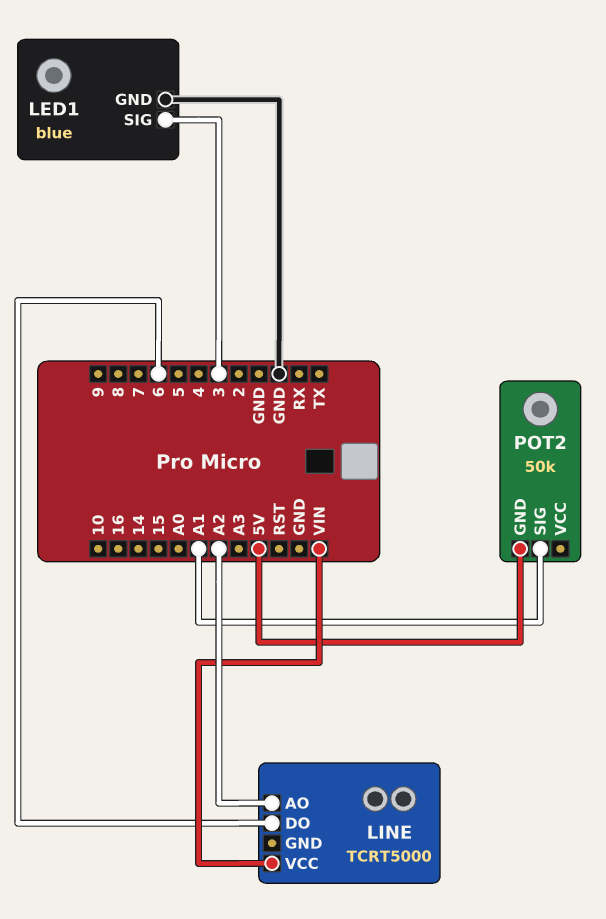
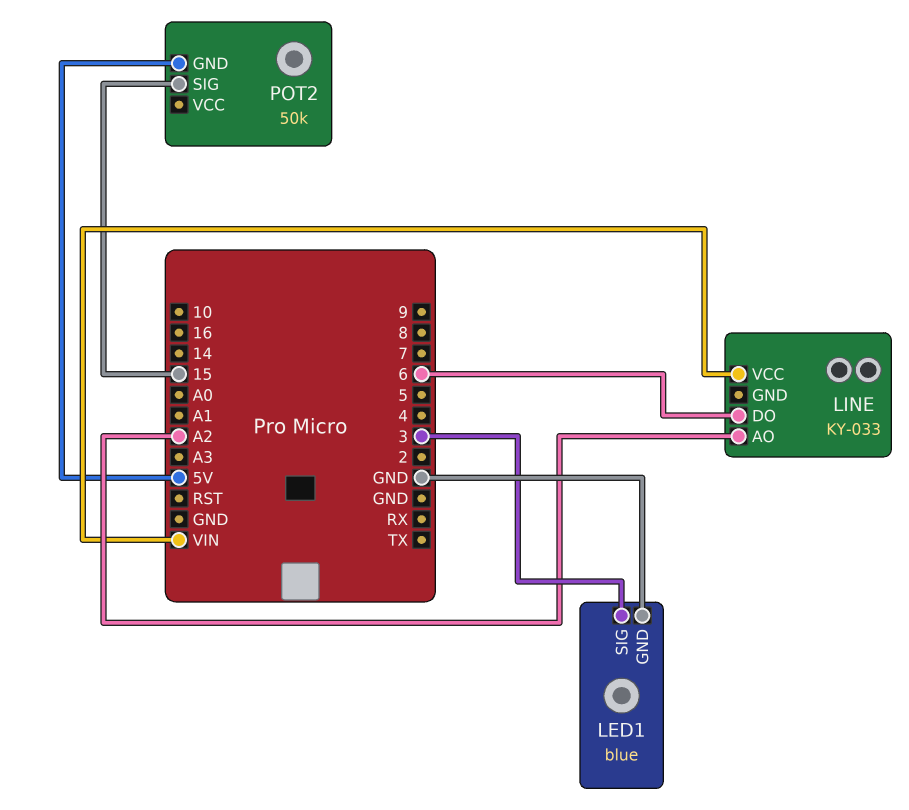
LINE: TCRT5000 -> KY-033
POT2 pin SIG: A1 -> 15

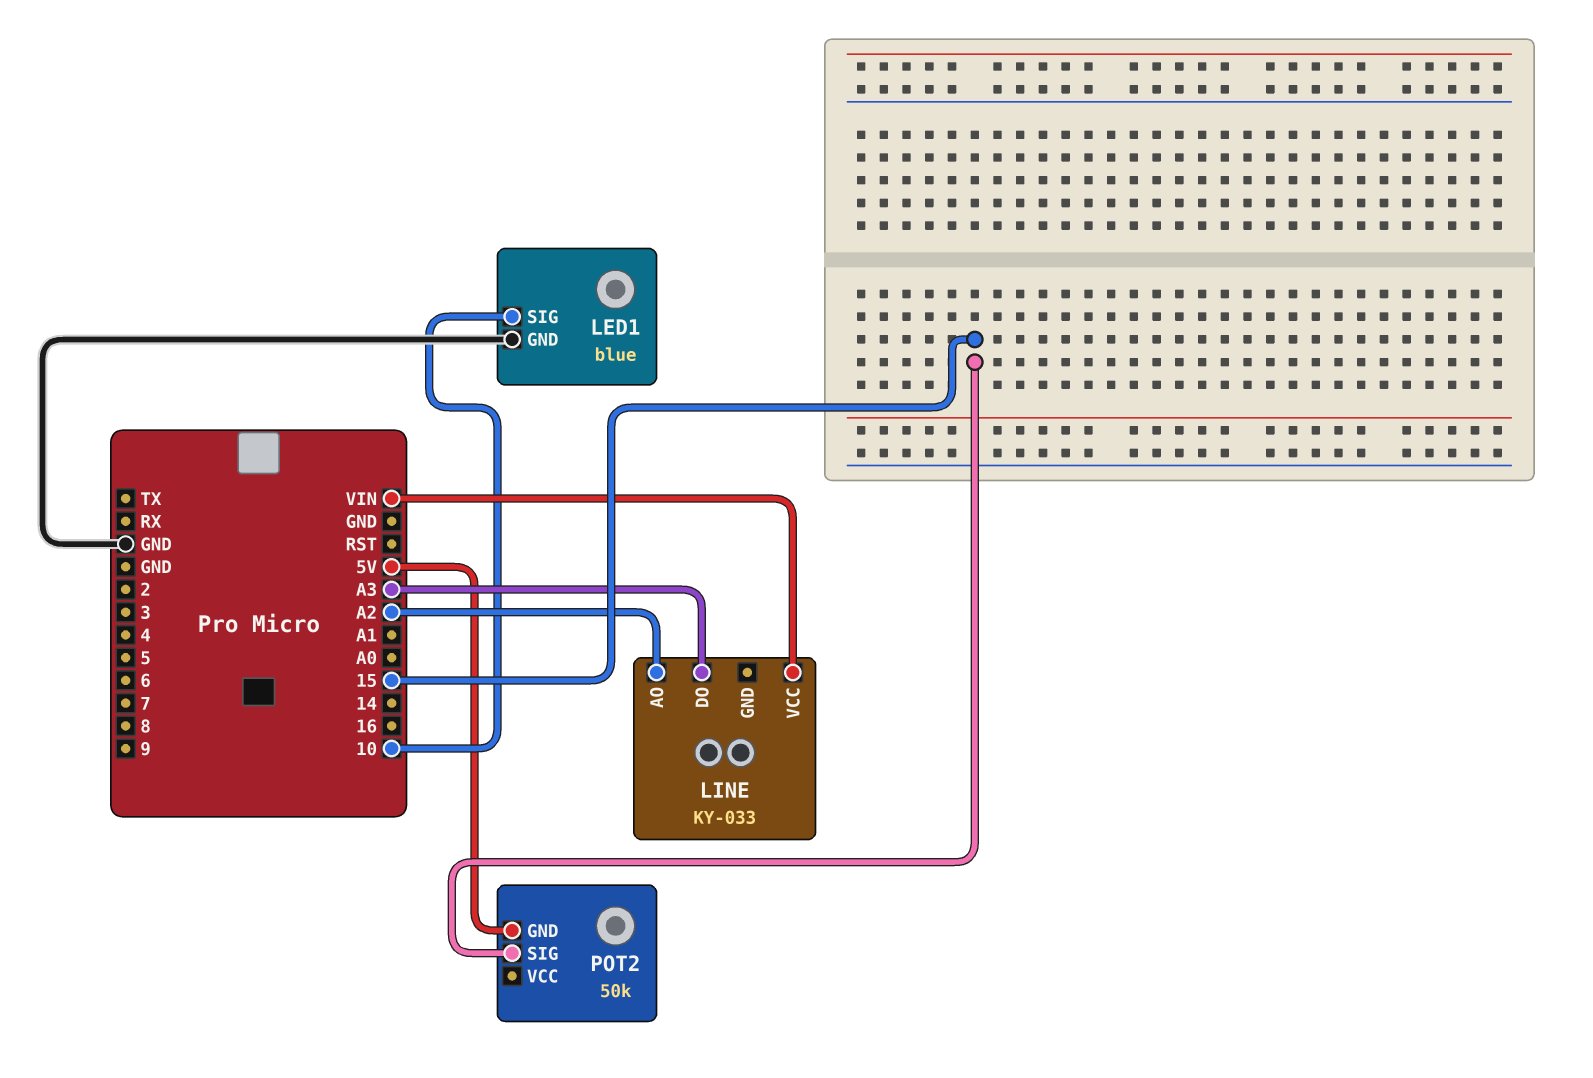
LED1 pin SIG: 3 -> 10
LINE pin DO: 6 -> A3

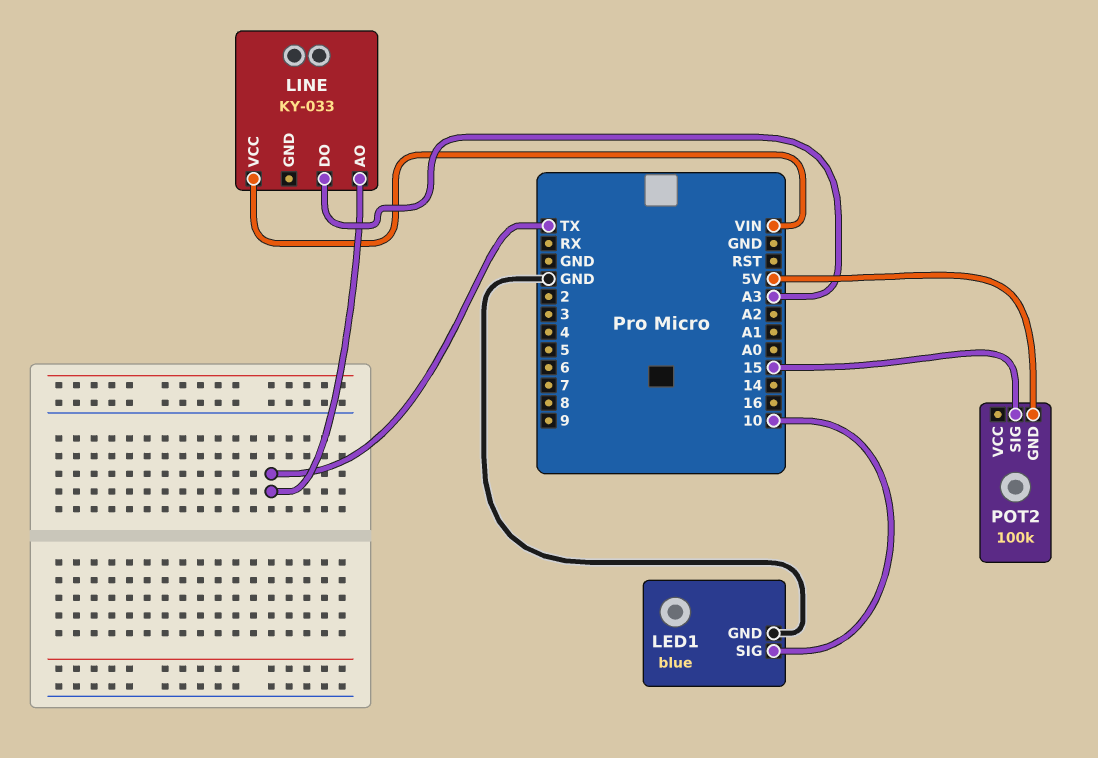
LINE pin AO: A2 -> TX
POT2: 50k -> 100k

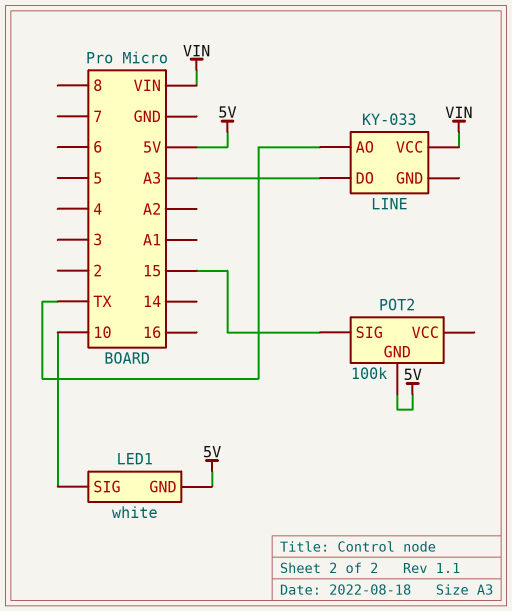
LED1: blue -> white
LED1 pin GND: GND -> 5V

